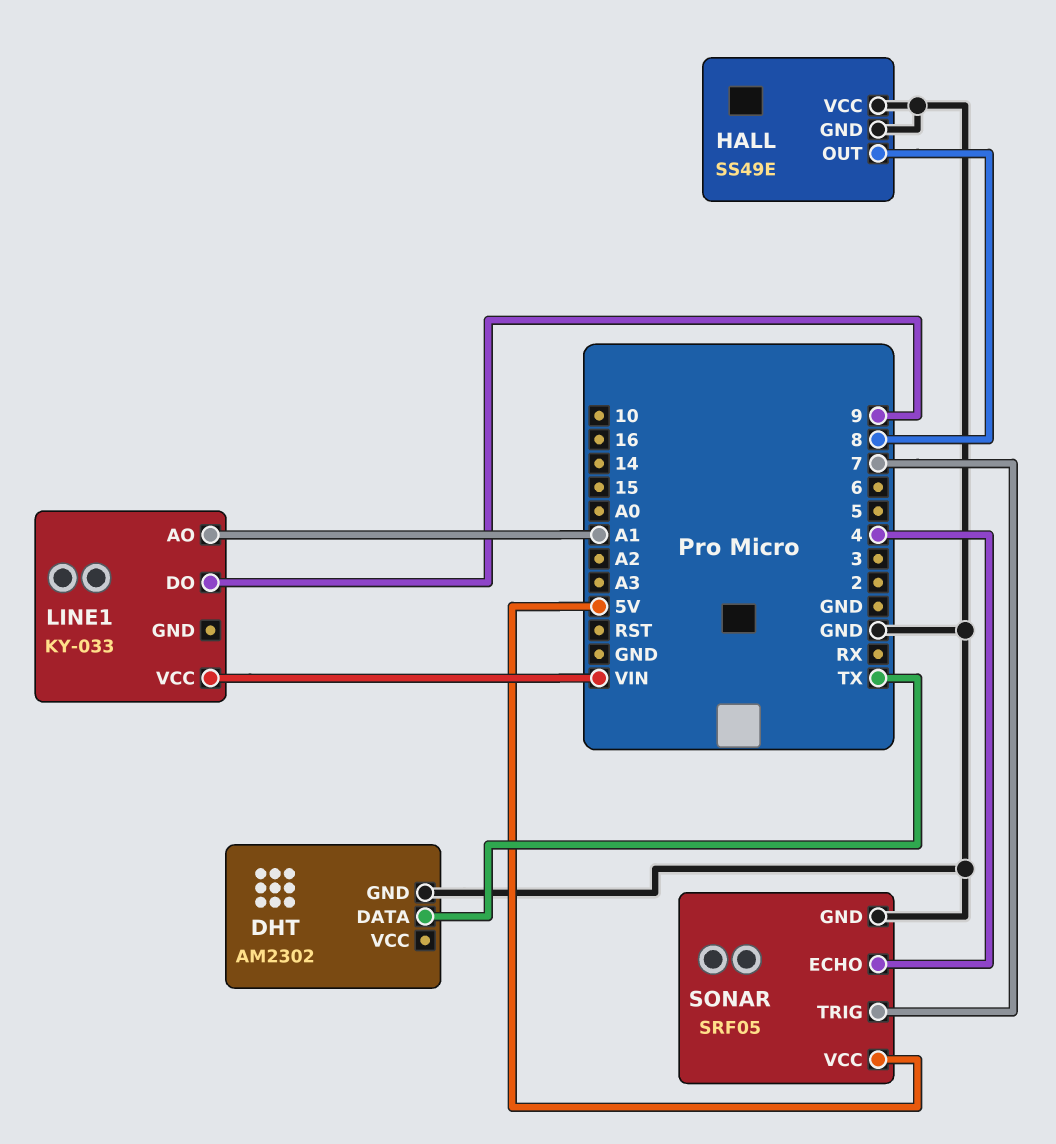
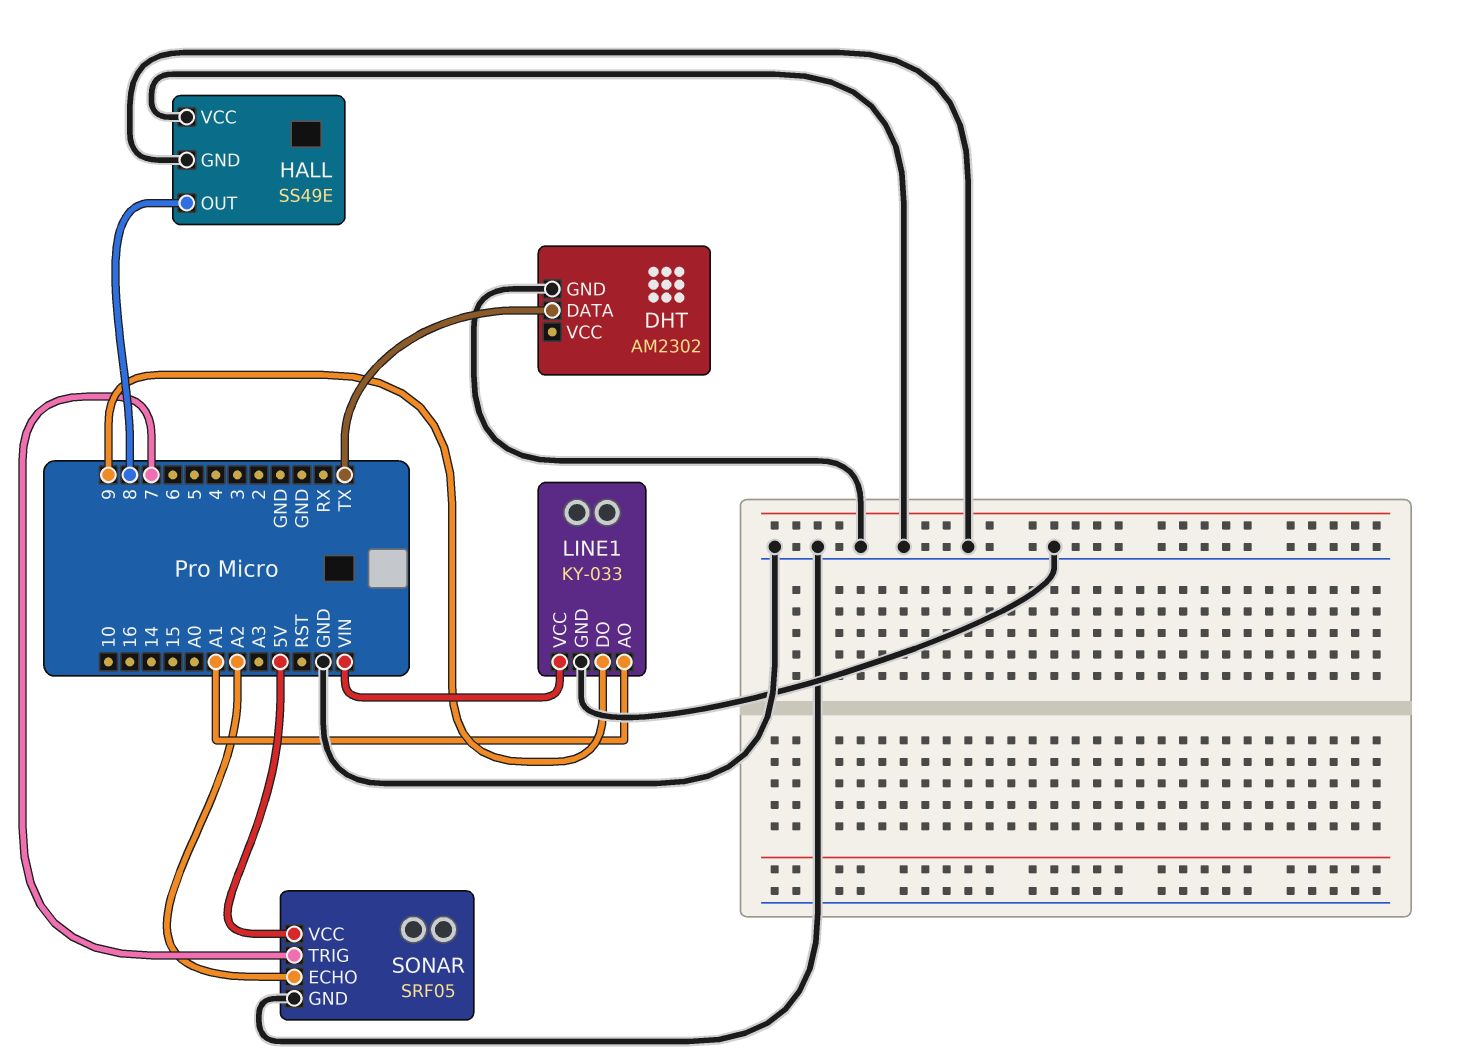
LINE1 pin GND: none -> GND
SONAR pin ECHO: 4 -> A2

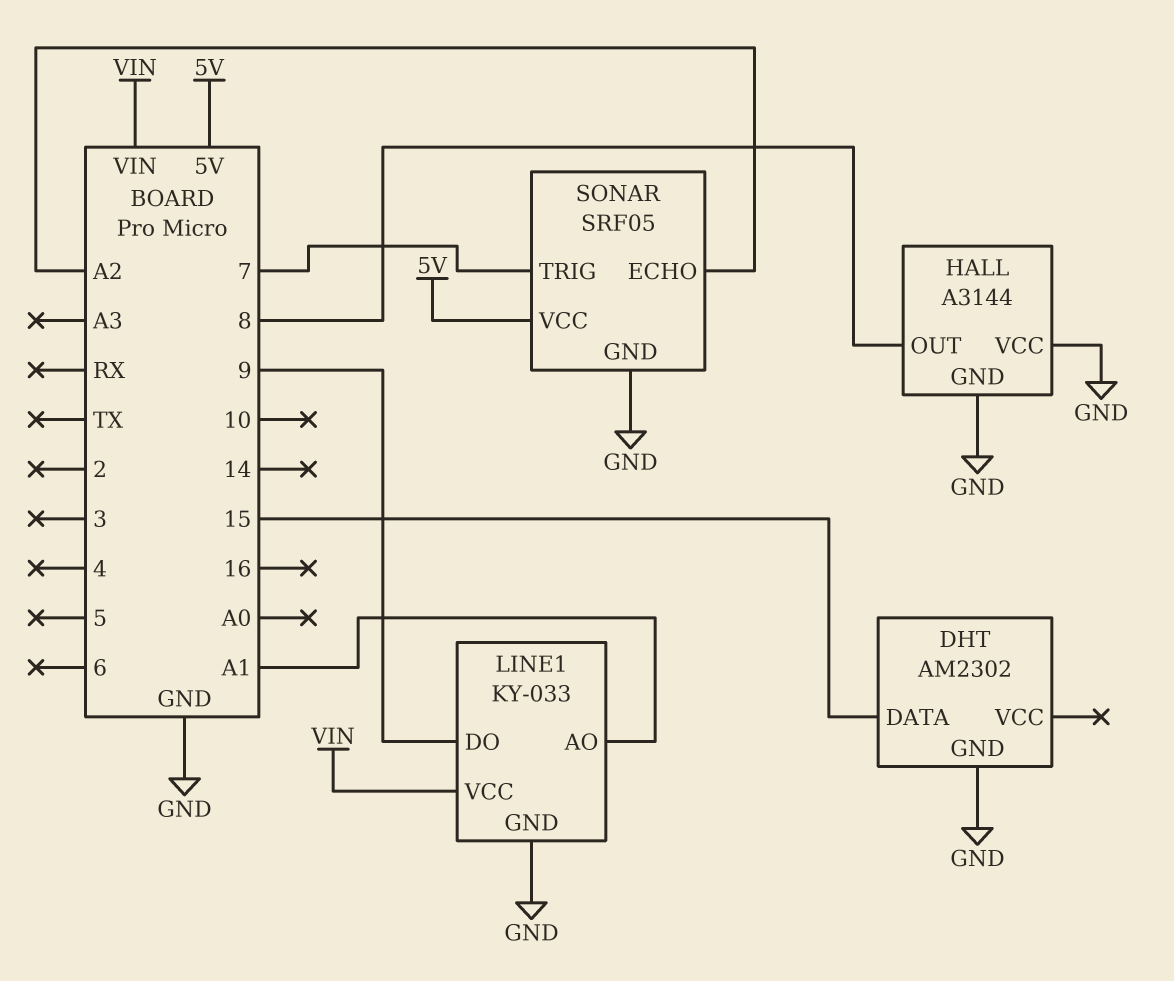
DHT pin DATA: TX -> 15
HALL: SS49E -> A3144

